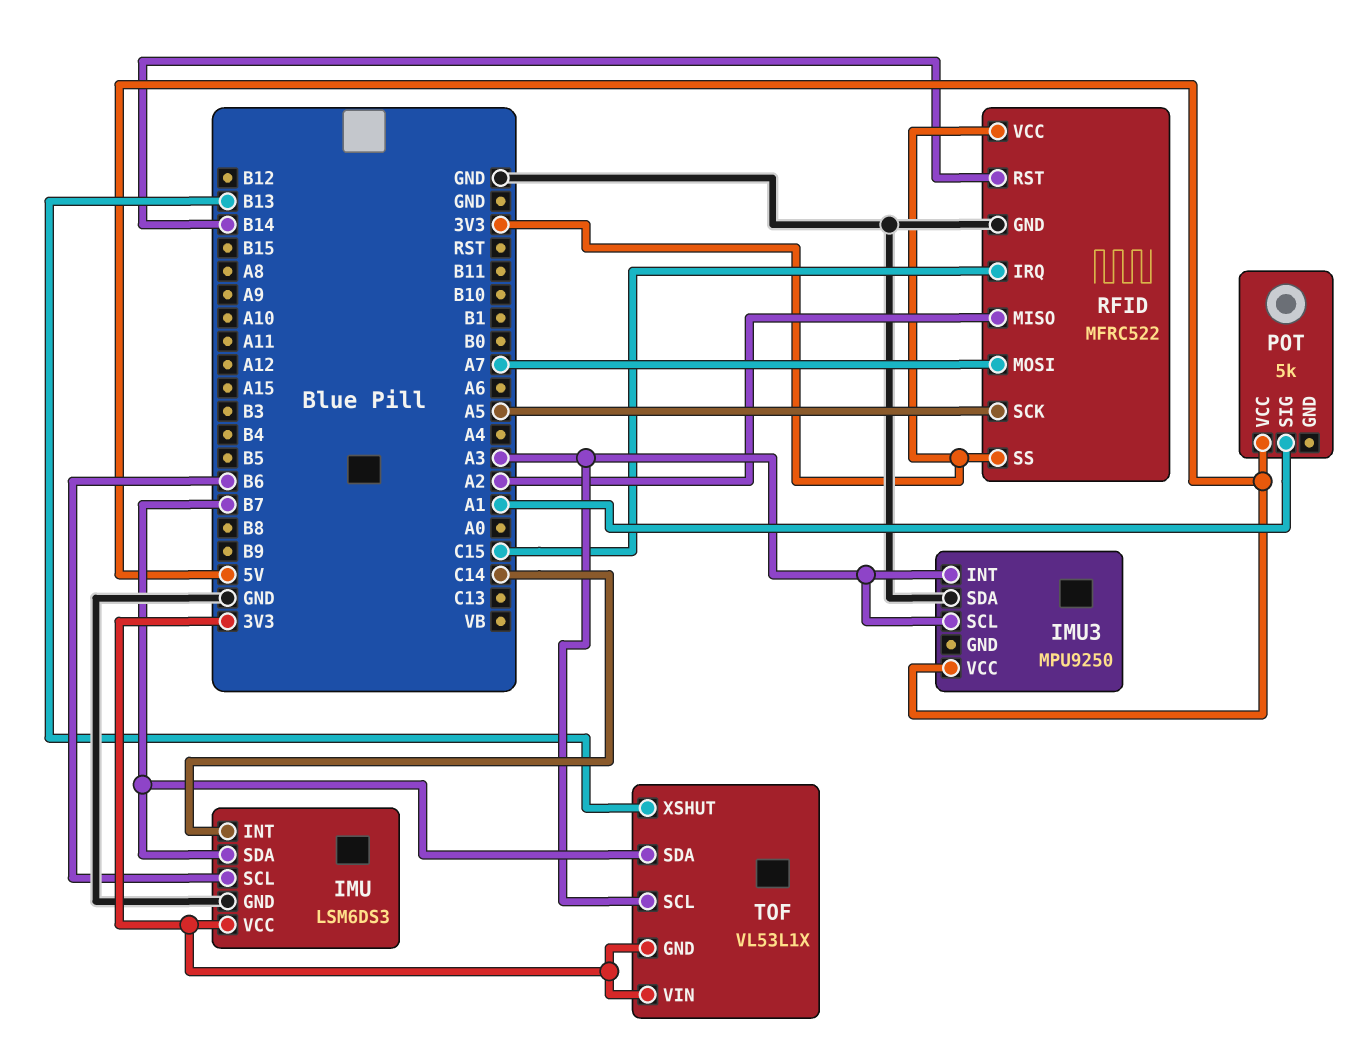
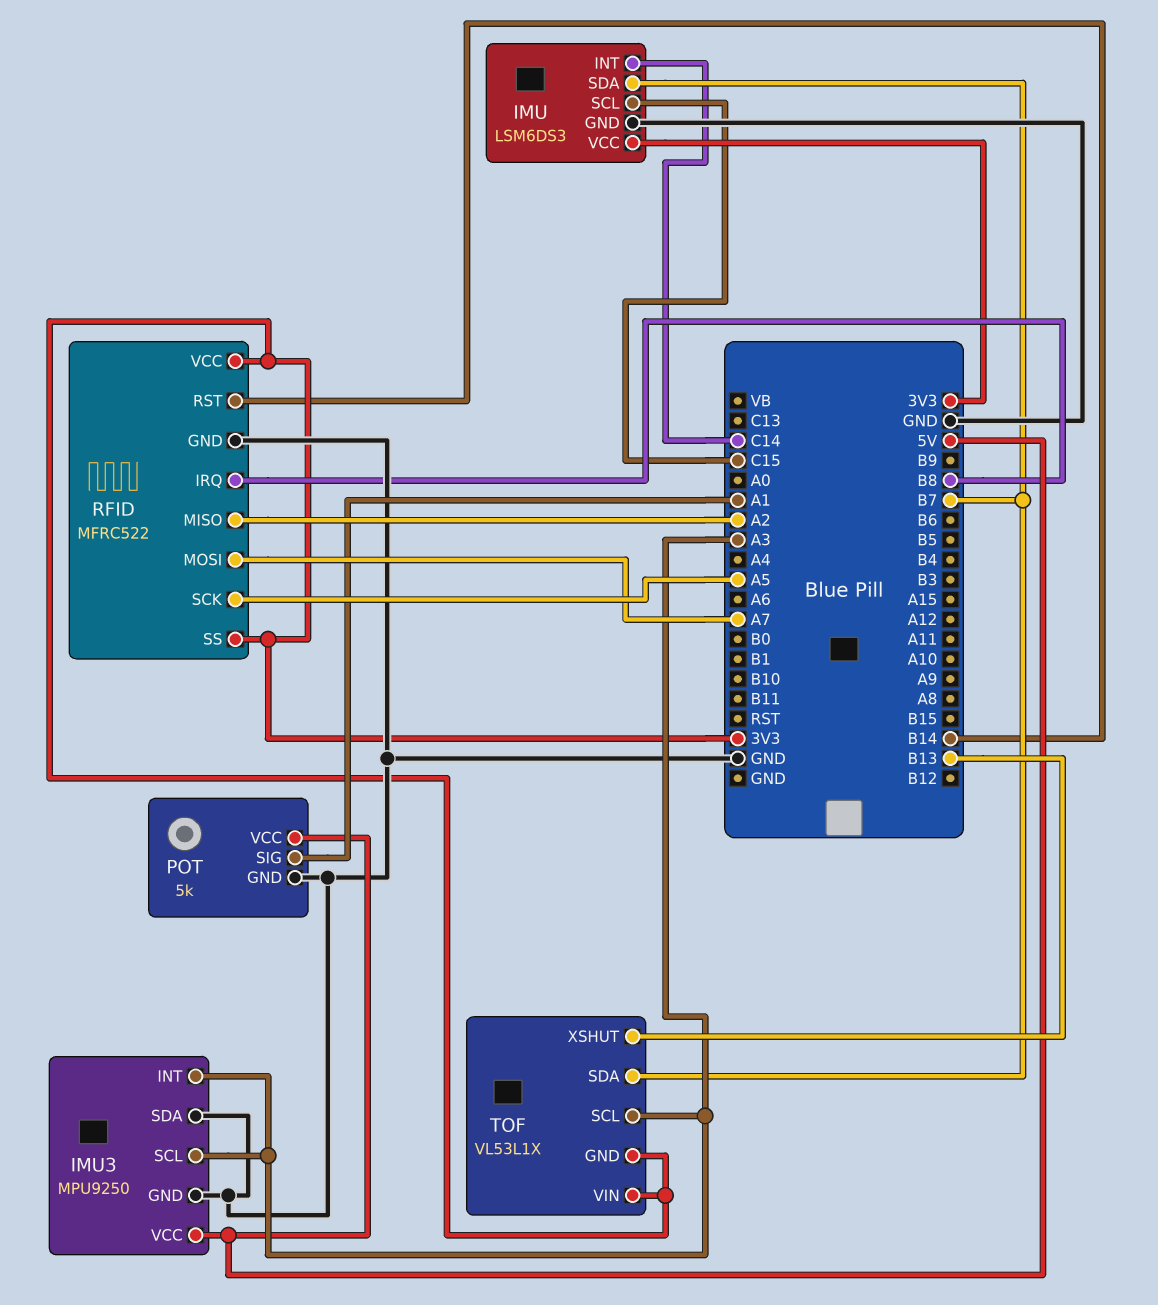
IMU pin SCL: B6 -> C15
IMU3 pin GND: none -> GND
POT pin GND: none -> GND
RFID pin IRQ: C15 -> B8

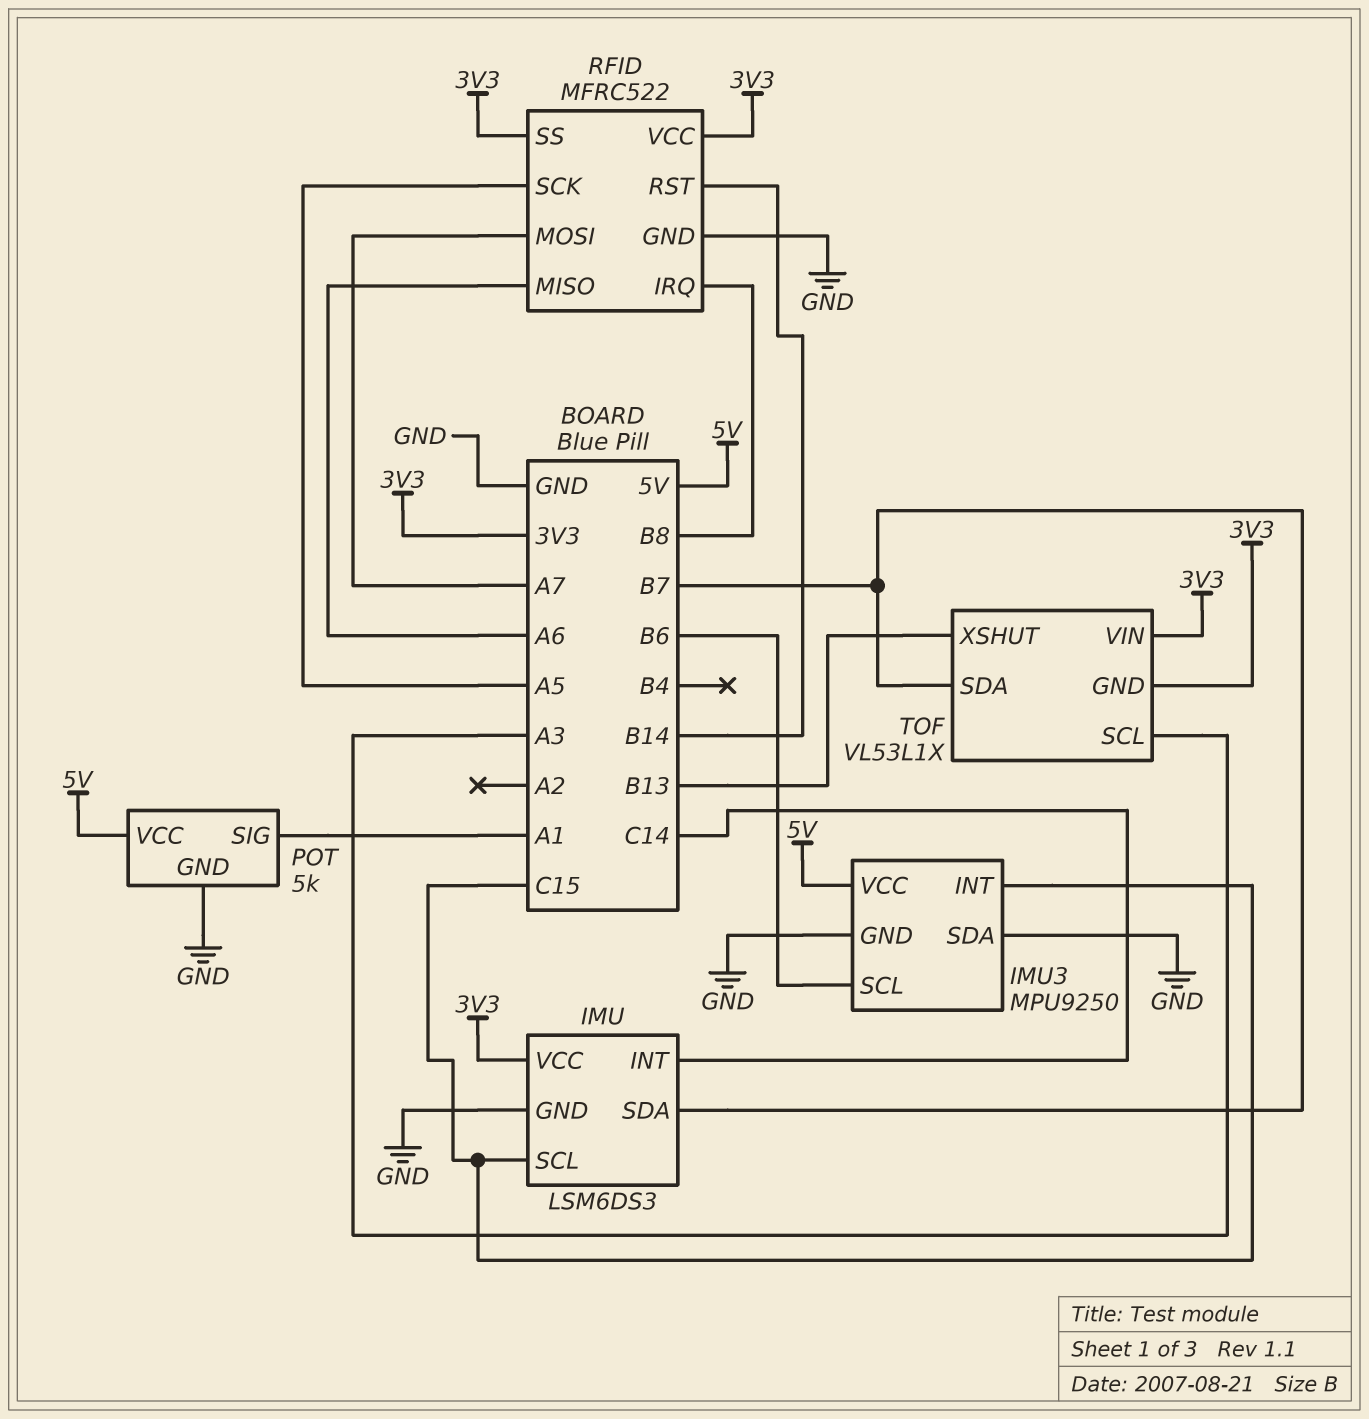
IMU3 pin INT: A3 -> C15
IMU3 pin SCL: A3 -> B6
RFID pin MISO: A2 -> A6

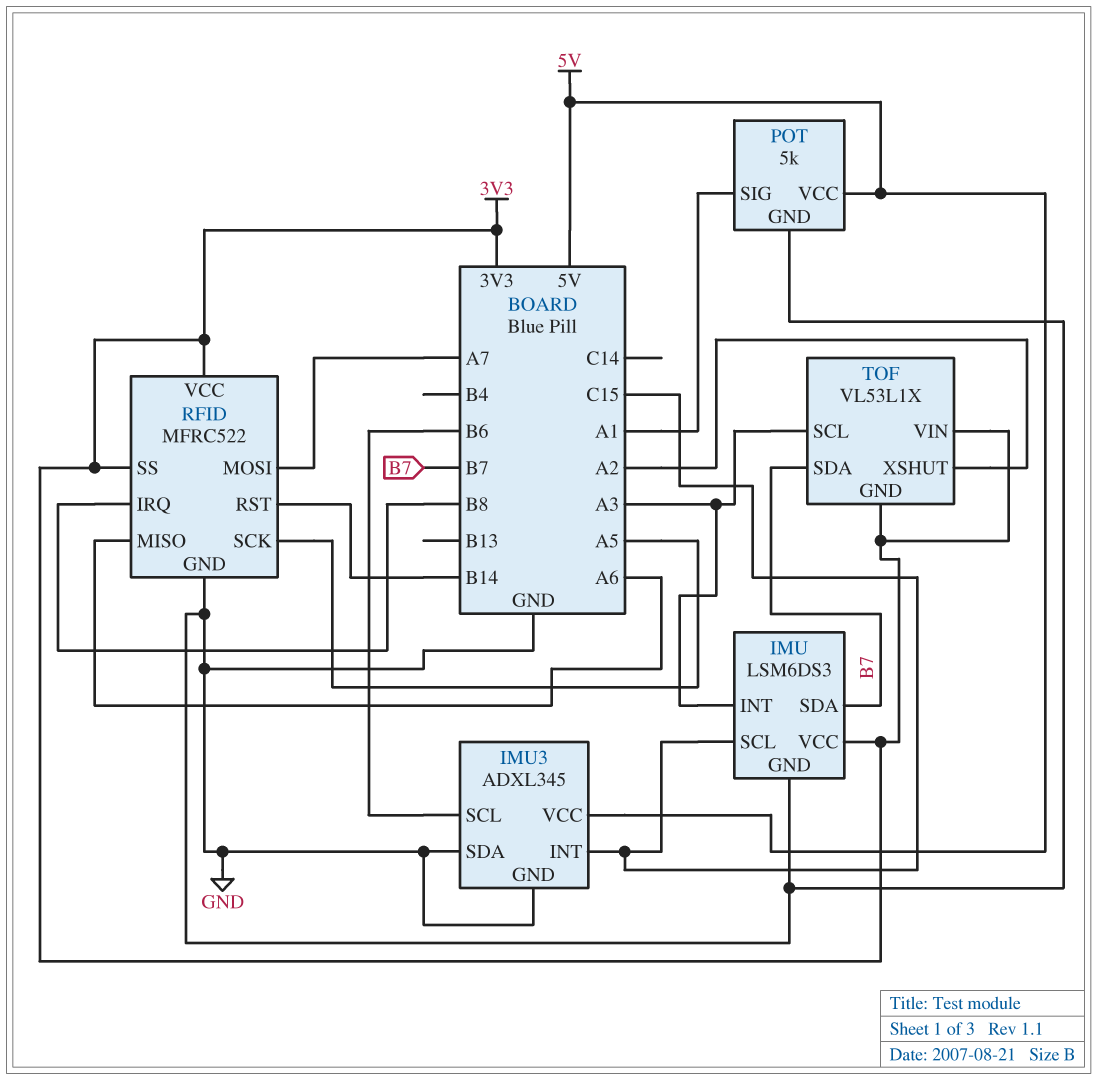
IMU pin INT: C14 -> A3
IMU3: MPU9250 -> ADXL345
TOF pin XSHUT: B13 -> A2

